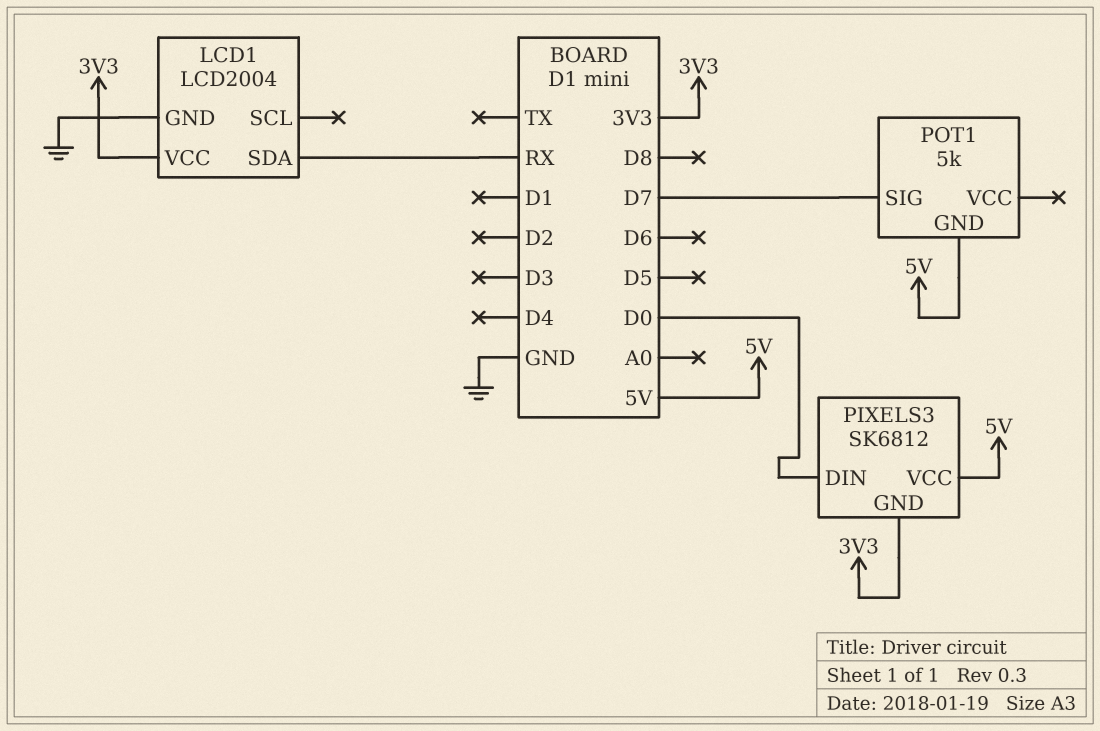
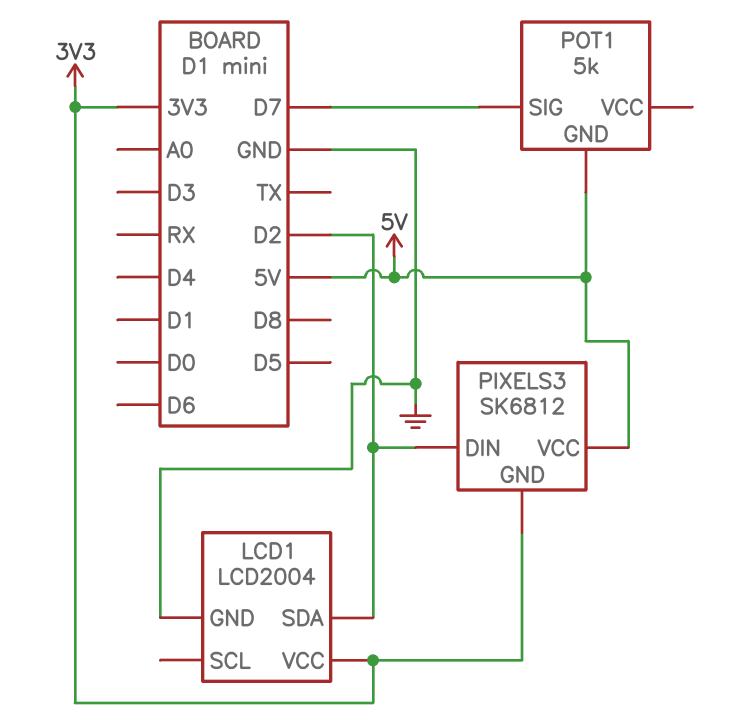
LCD1 pin SDA: RX -> D2
PIXELS3 pin DIN: D0 -> D2

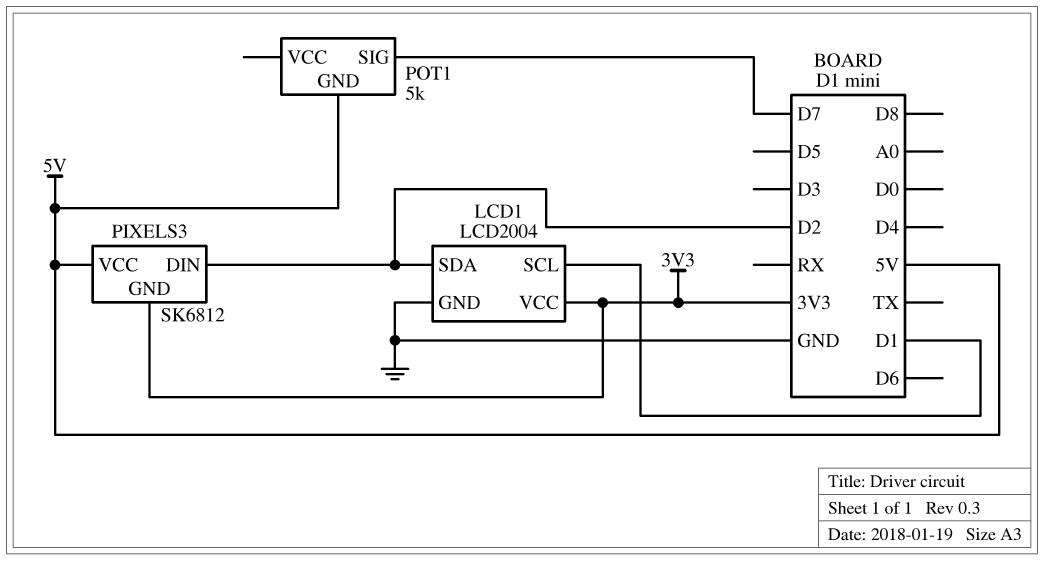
LCD1 pin SCL: none -> D1

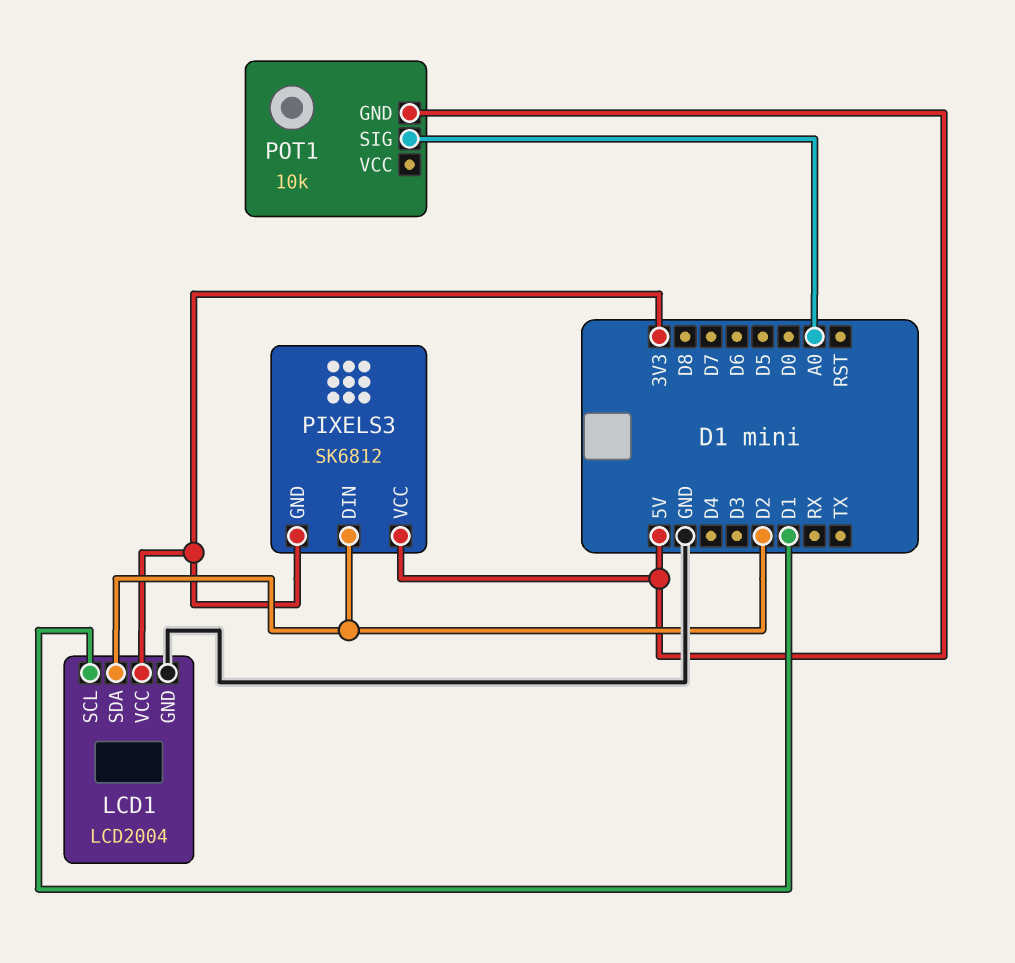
POT1: 5k -> 10k
POT1 pin SIG: D7 -> A0

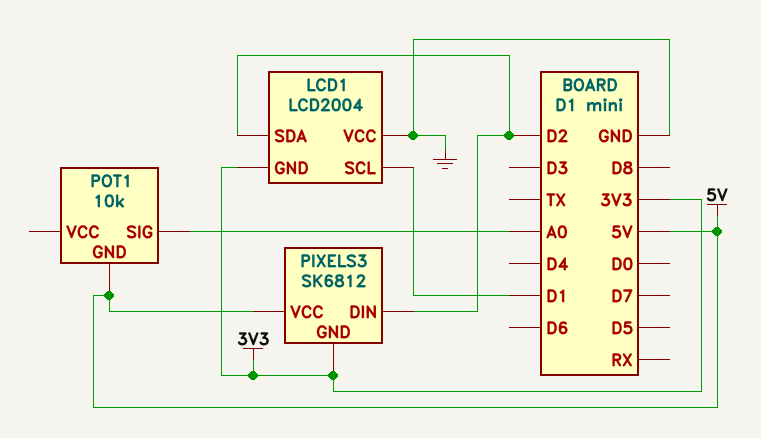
LCD1 pin GND: GND -> 3V3
LCD1 pin VCC: 3V3 -> GND

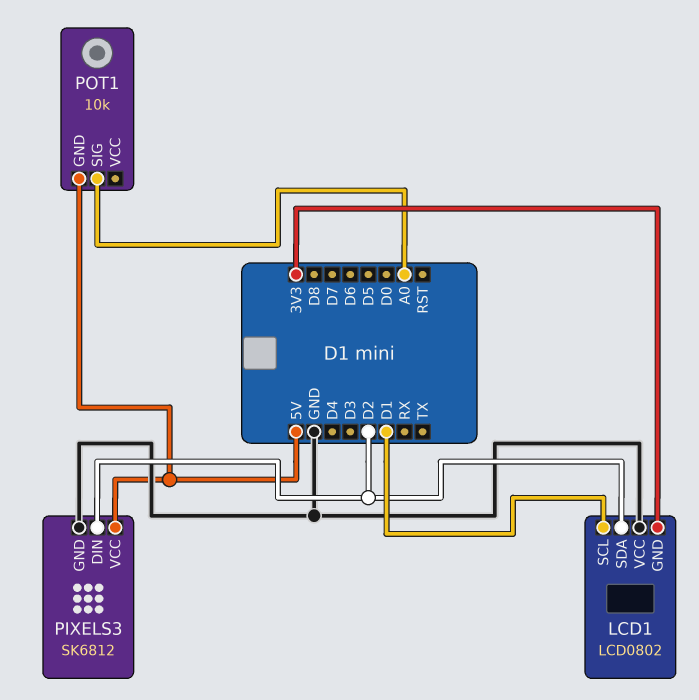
LCD1: LCD2004 -> LCD0802
PIXELS3 pin GND: 3V3 -> GND

